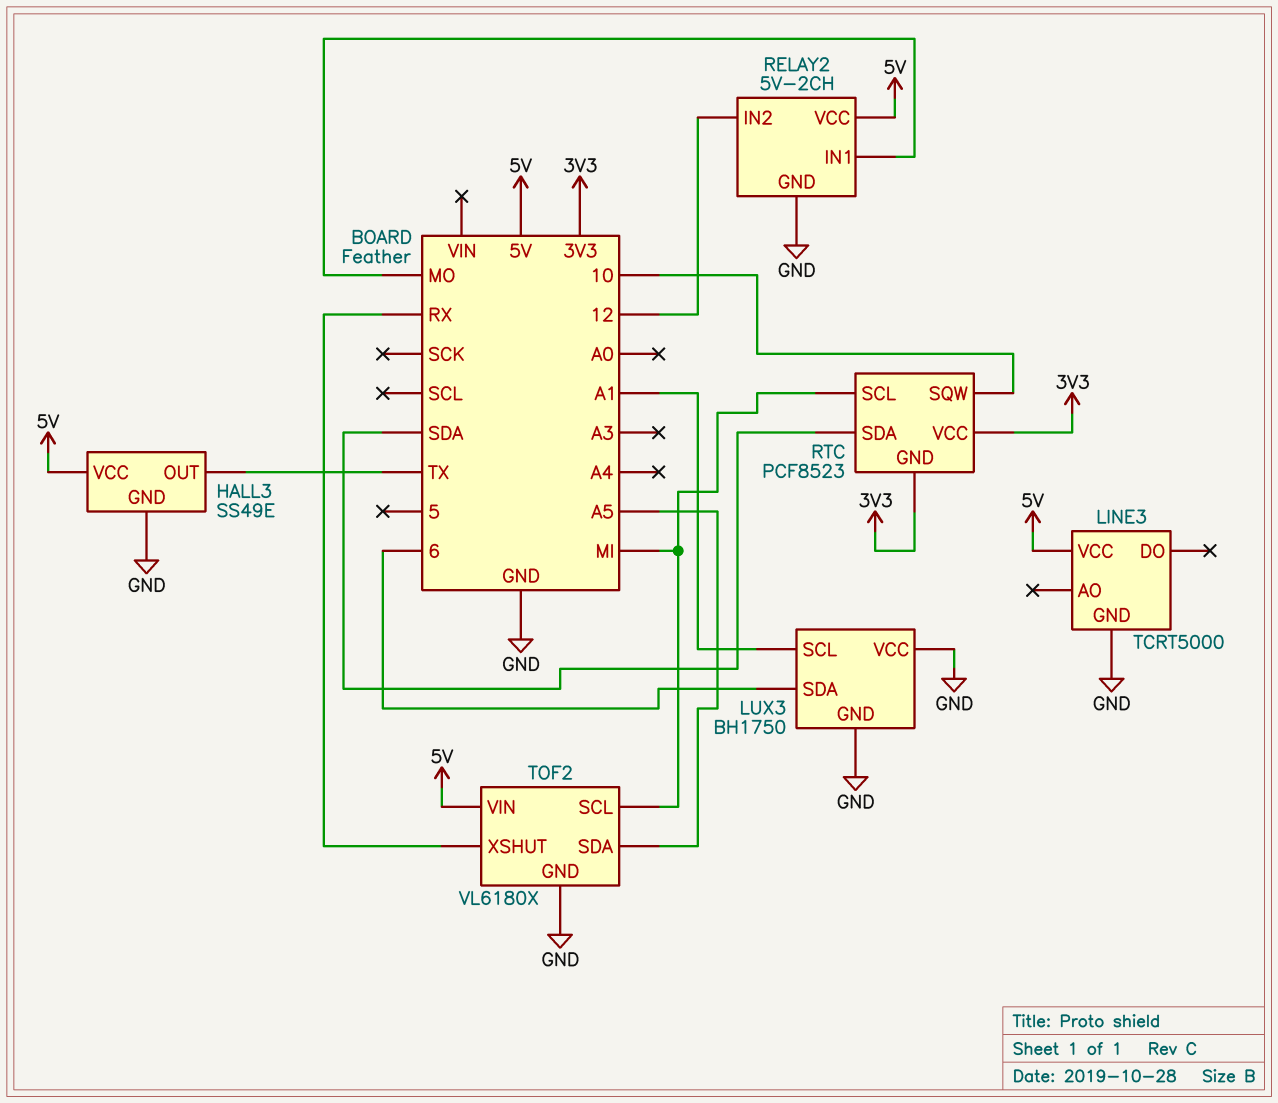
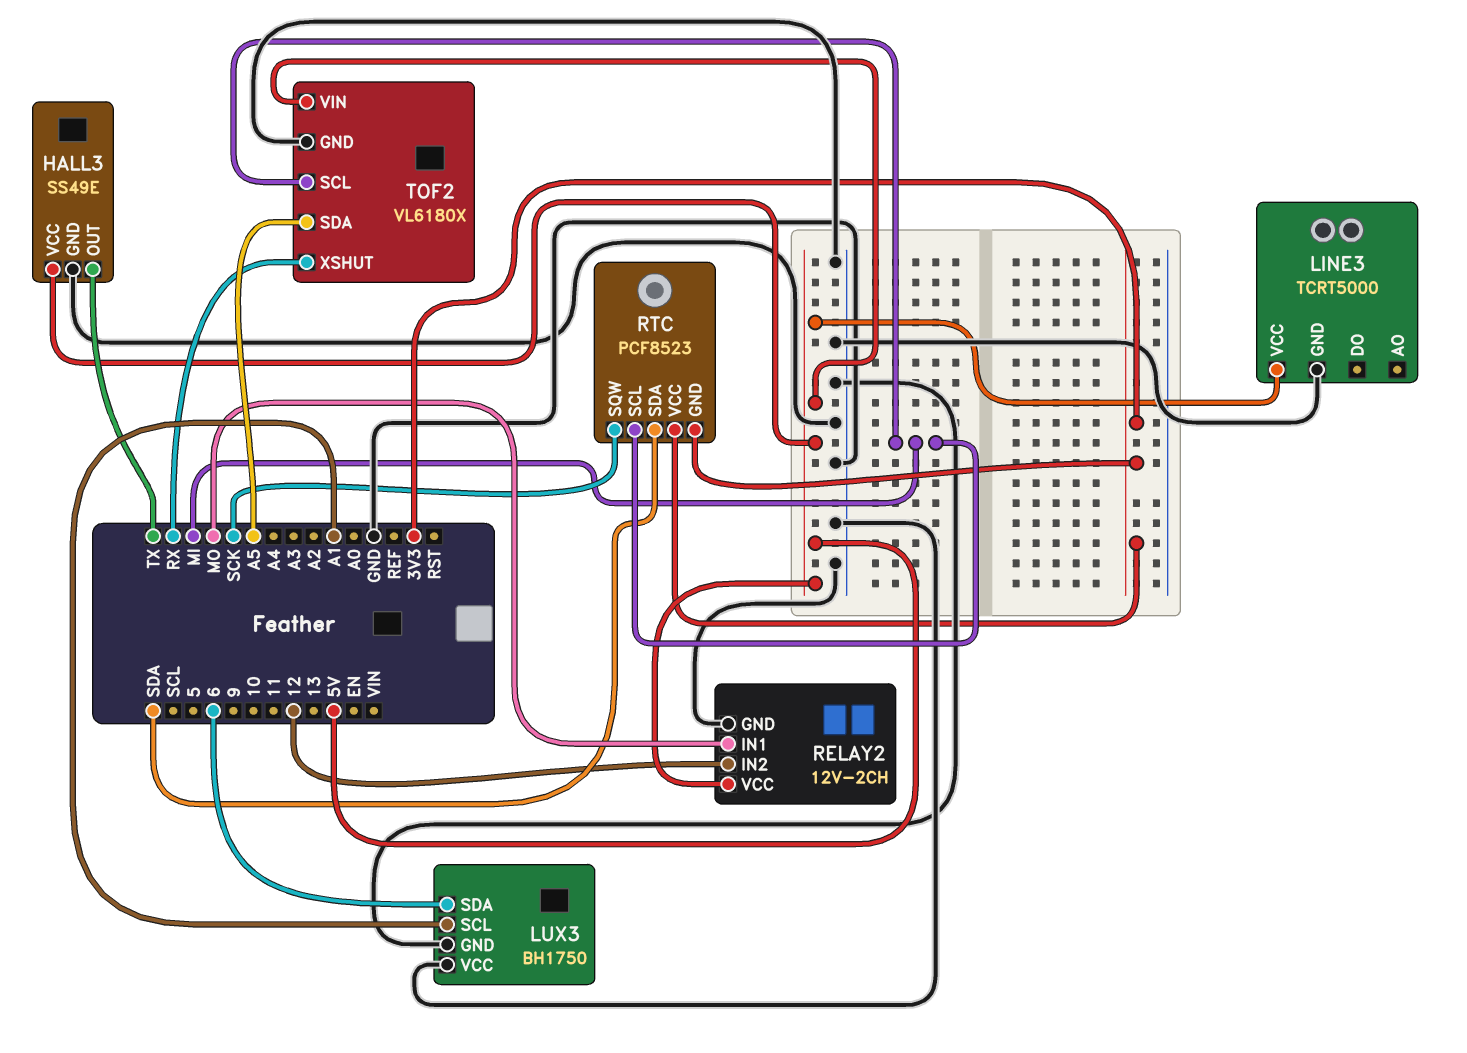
RELAY2: 5V-2CH -> 12V-2CH
RTC pin SQW: 10 -> SCK

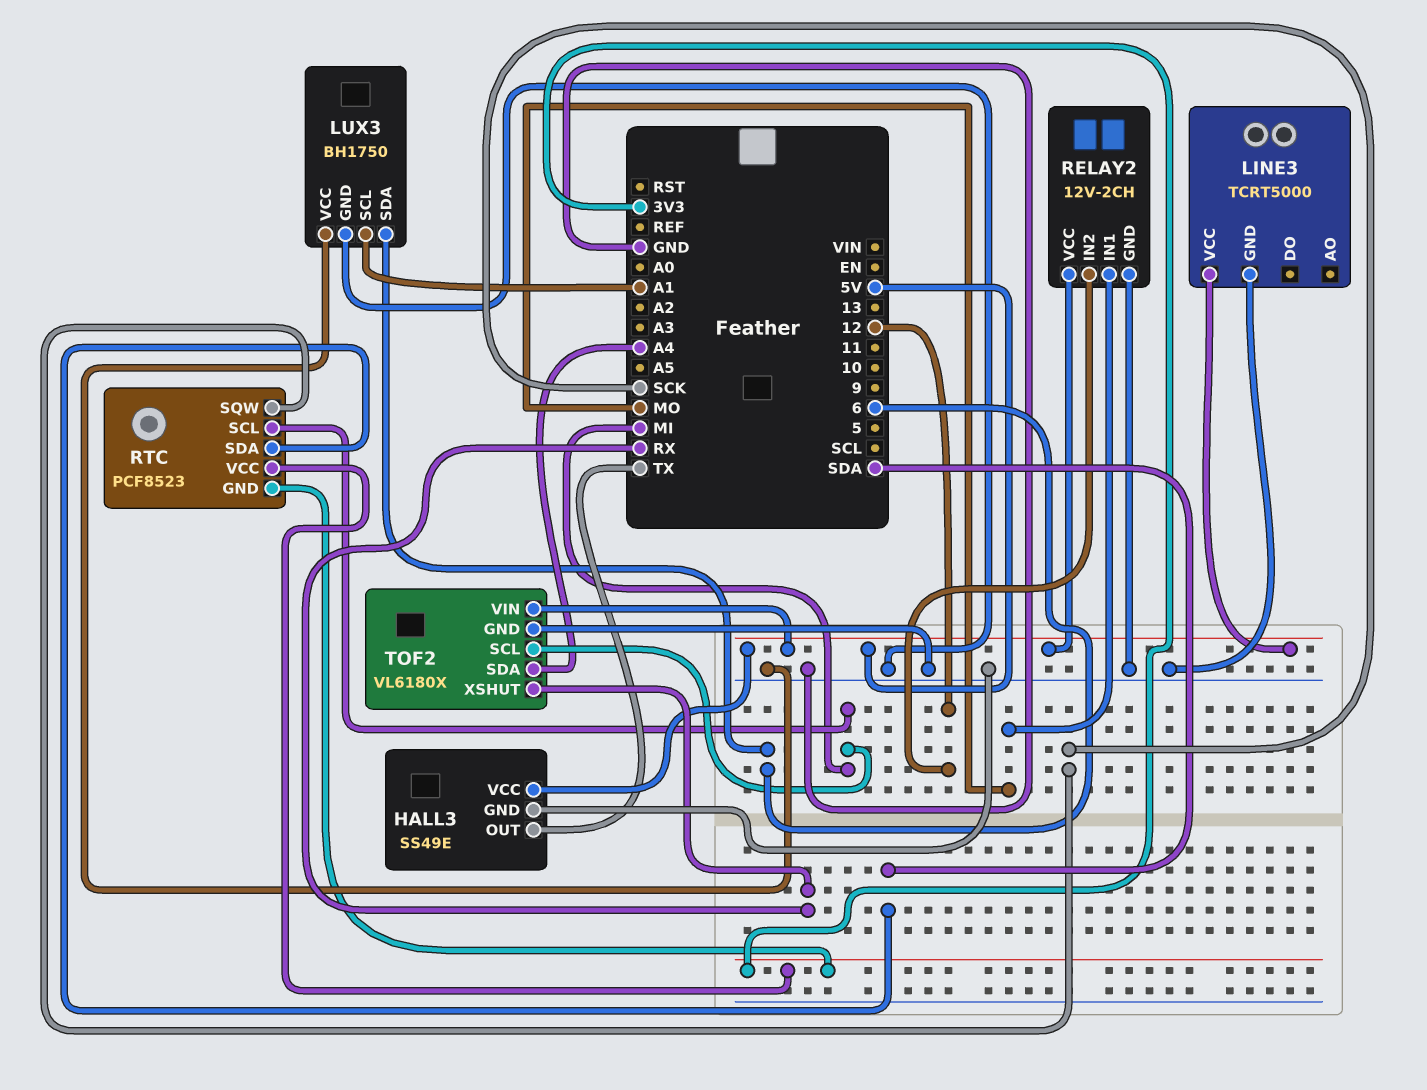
TOF2 pin SDA: A5 -> A4

